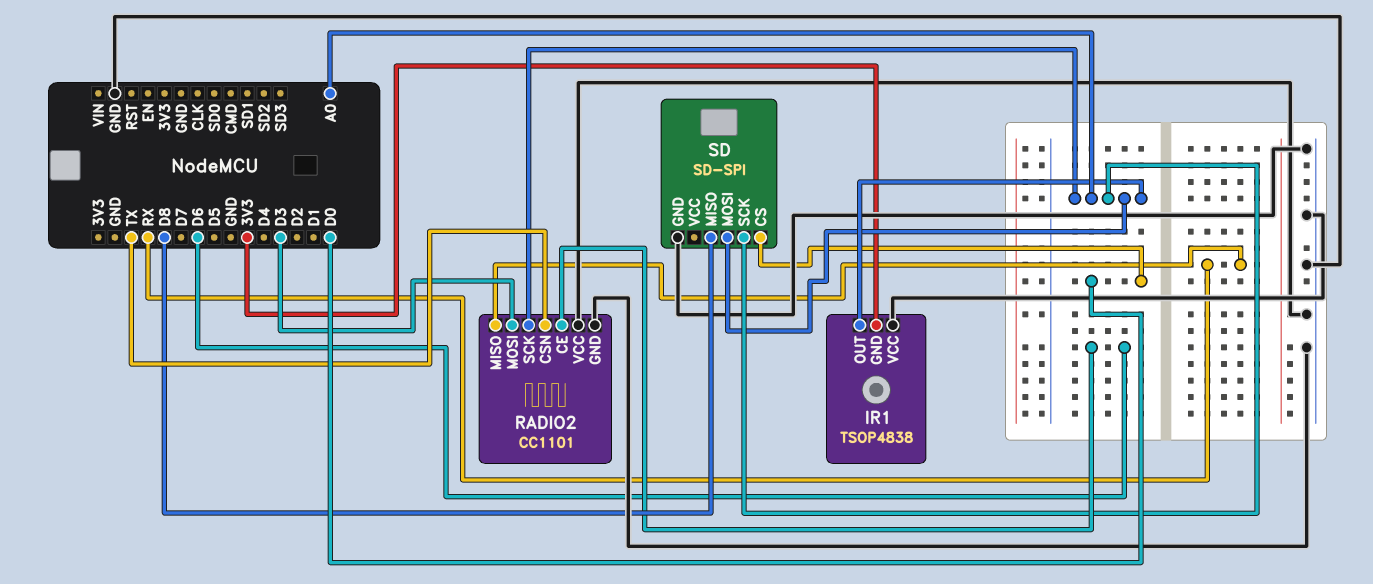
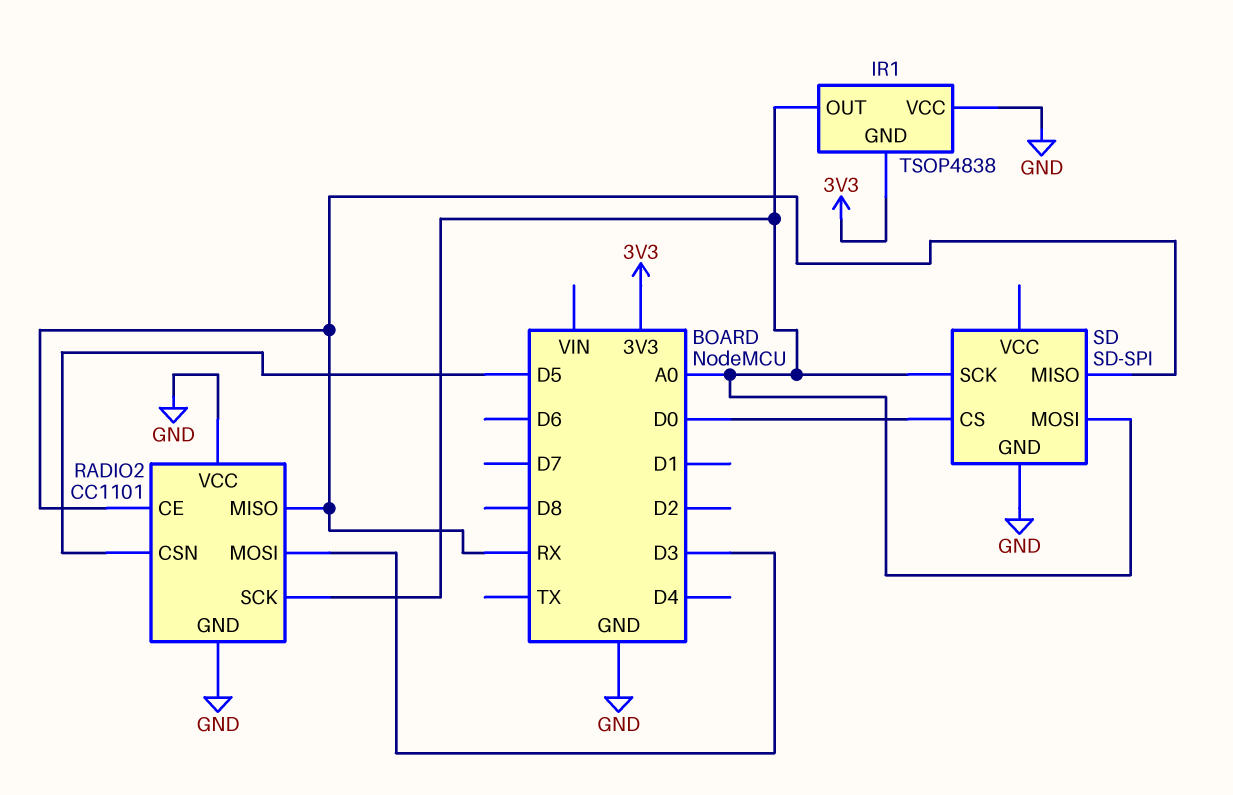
RADIO2 pin CE: D6 -> RX
RADIO2 pin CSN: TX -> D5
SD pin MISO: D8 -> RX

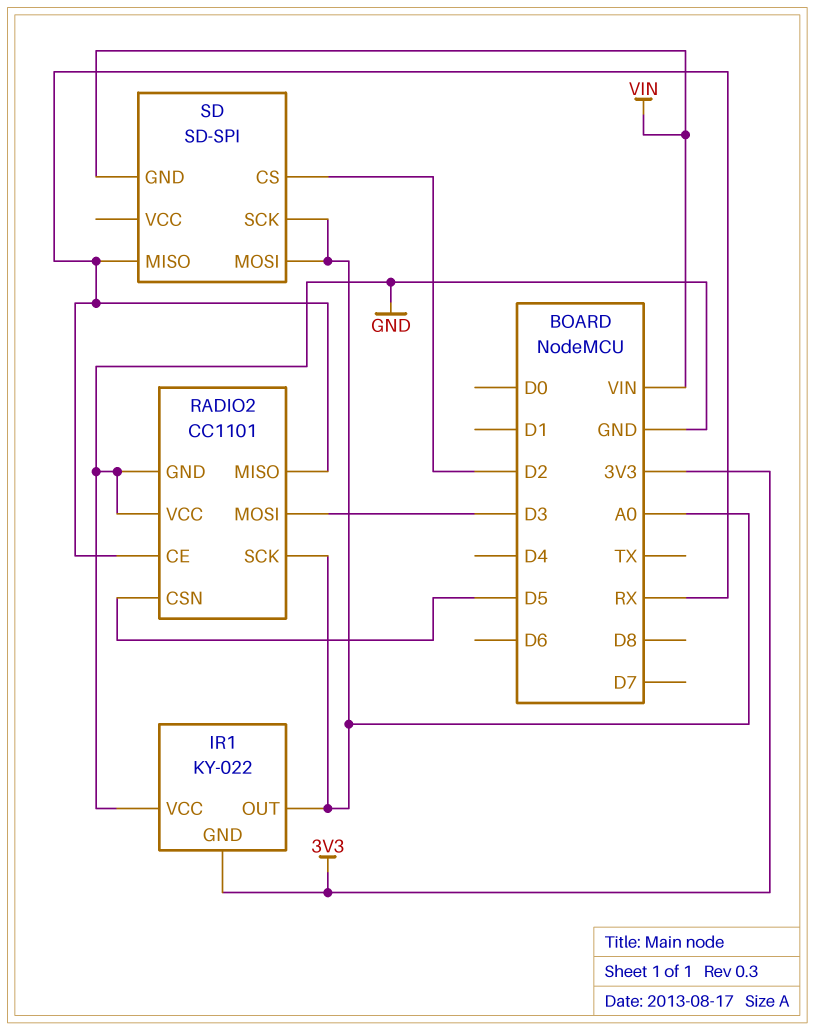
IR1: TSOP4838 -> KY-022
SD pin CS: D0 -> D2
SD pin GND: GND -> VIN

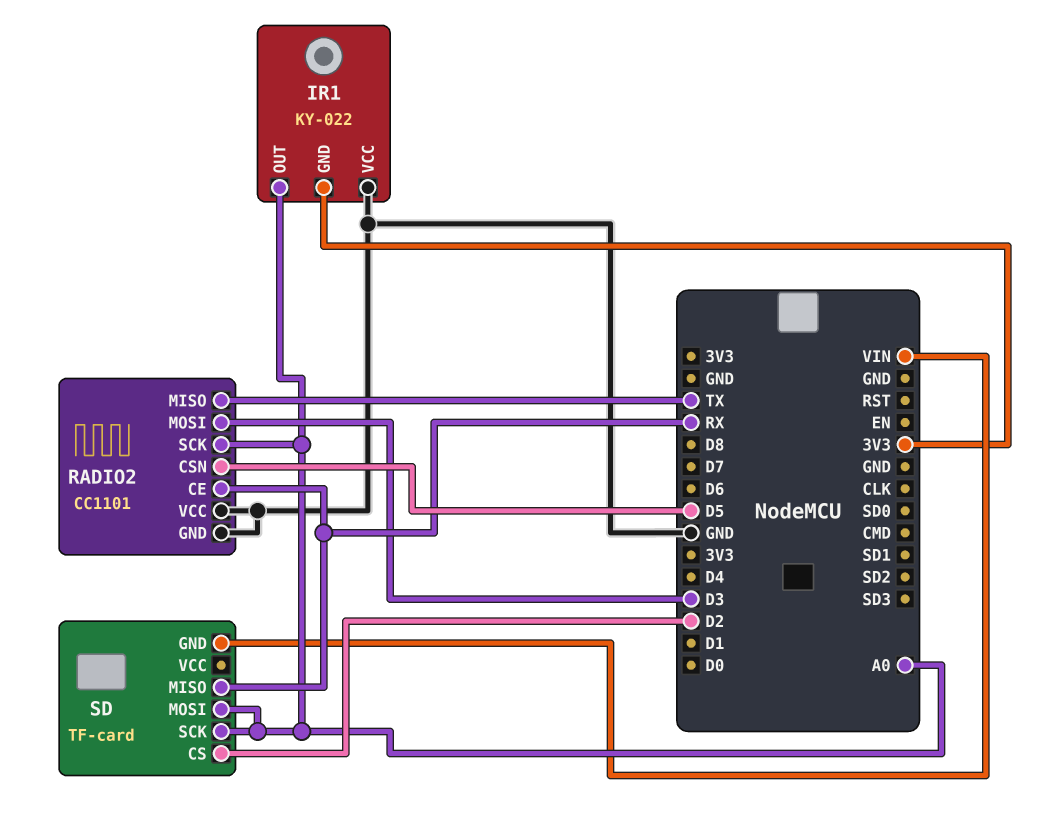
RADIO2 pin MISO: RX -> TX
SD: SD-SPI -> TF-card

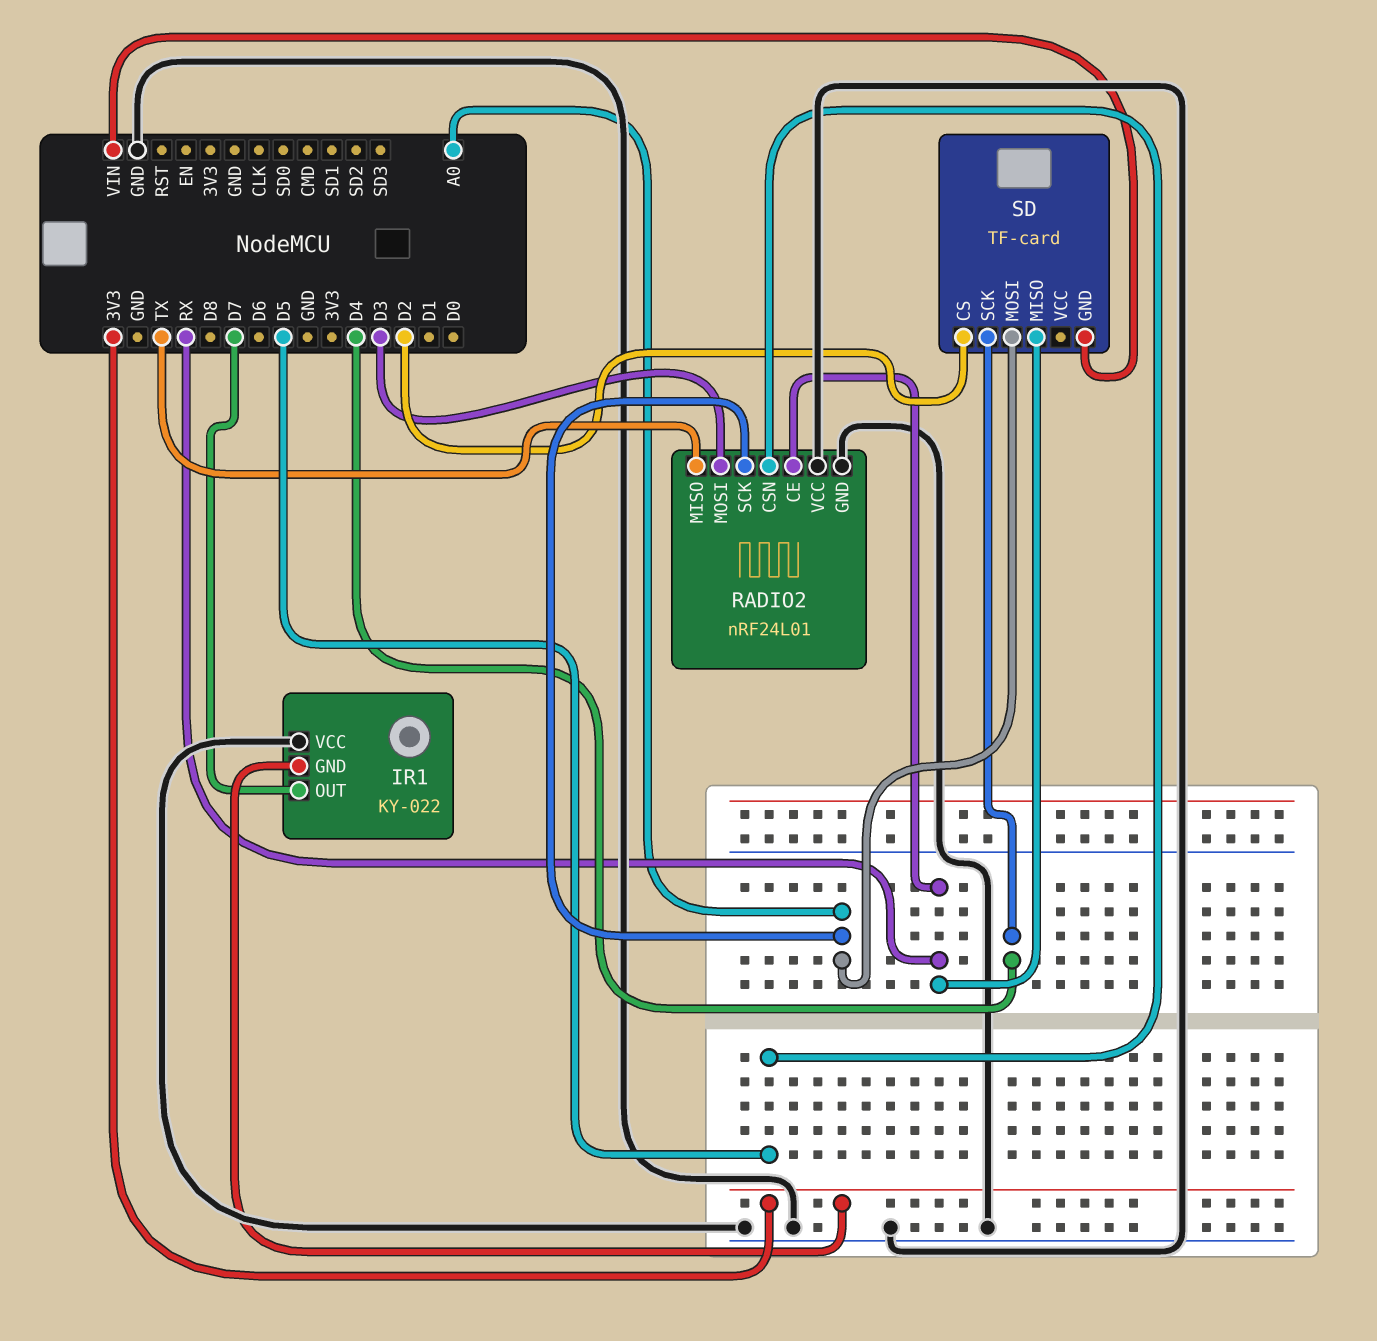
IR1 pin OUT: A0 -> D7
RADIO2: CC1101 -> nRF24L01
SD pin SCK: A0 -> D4

